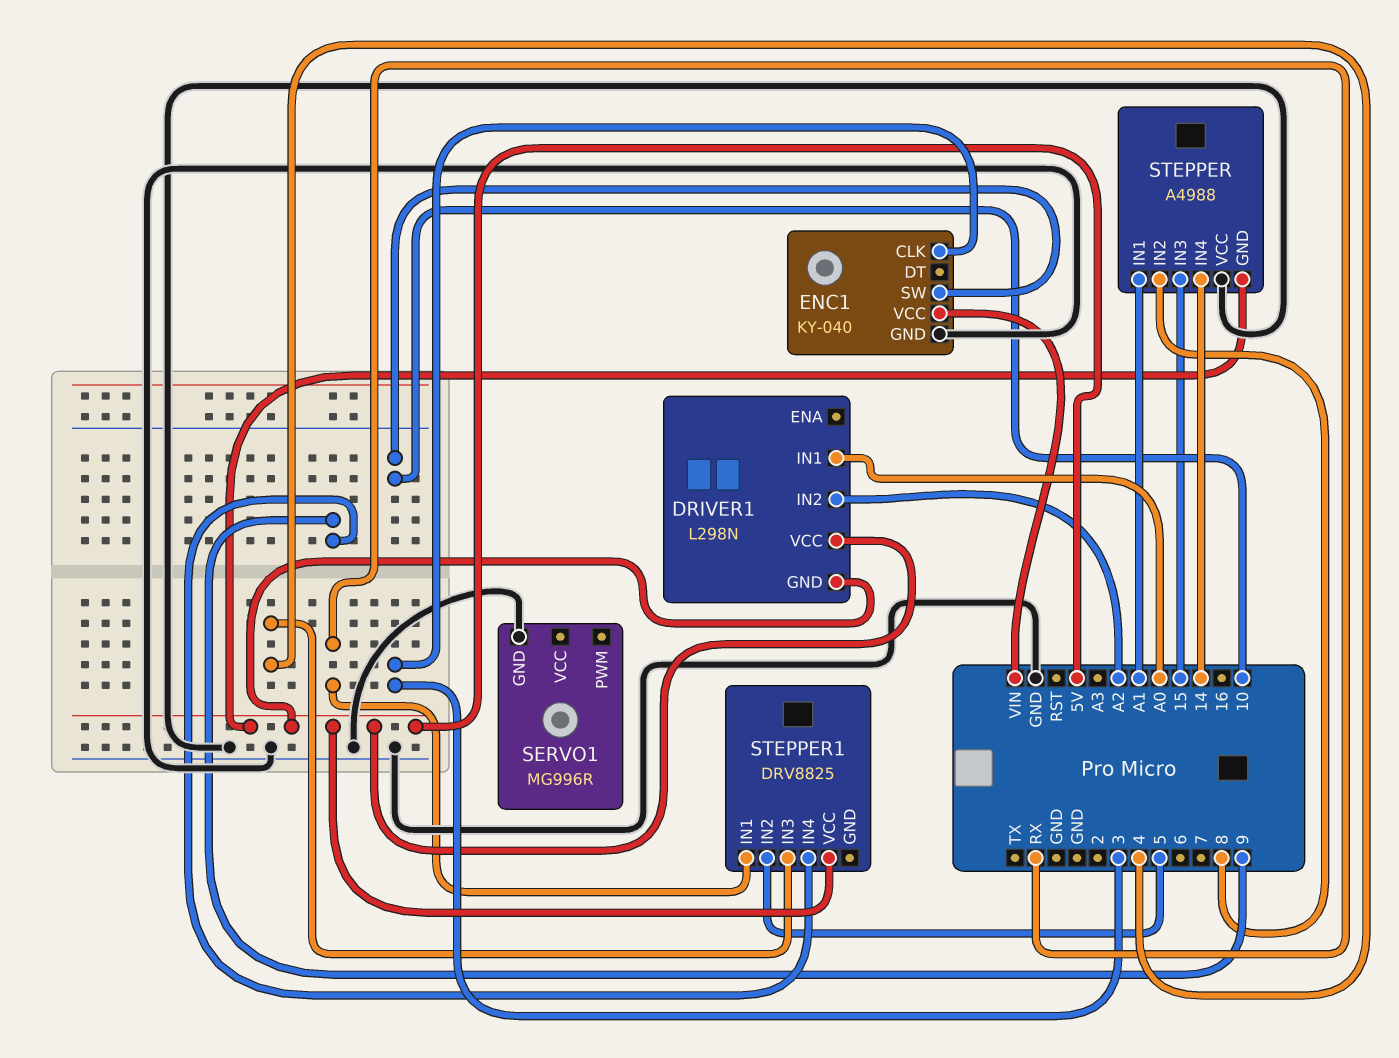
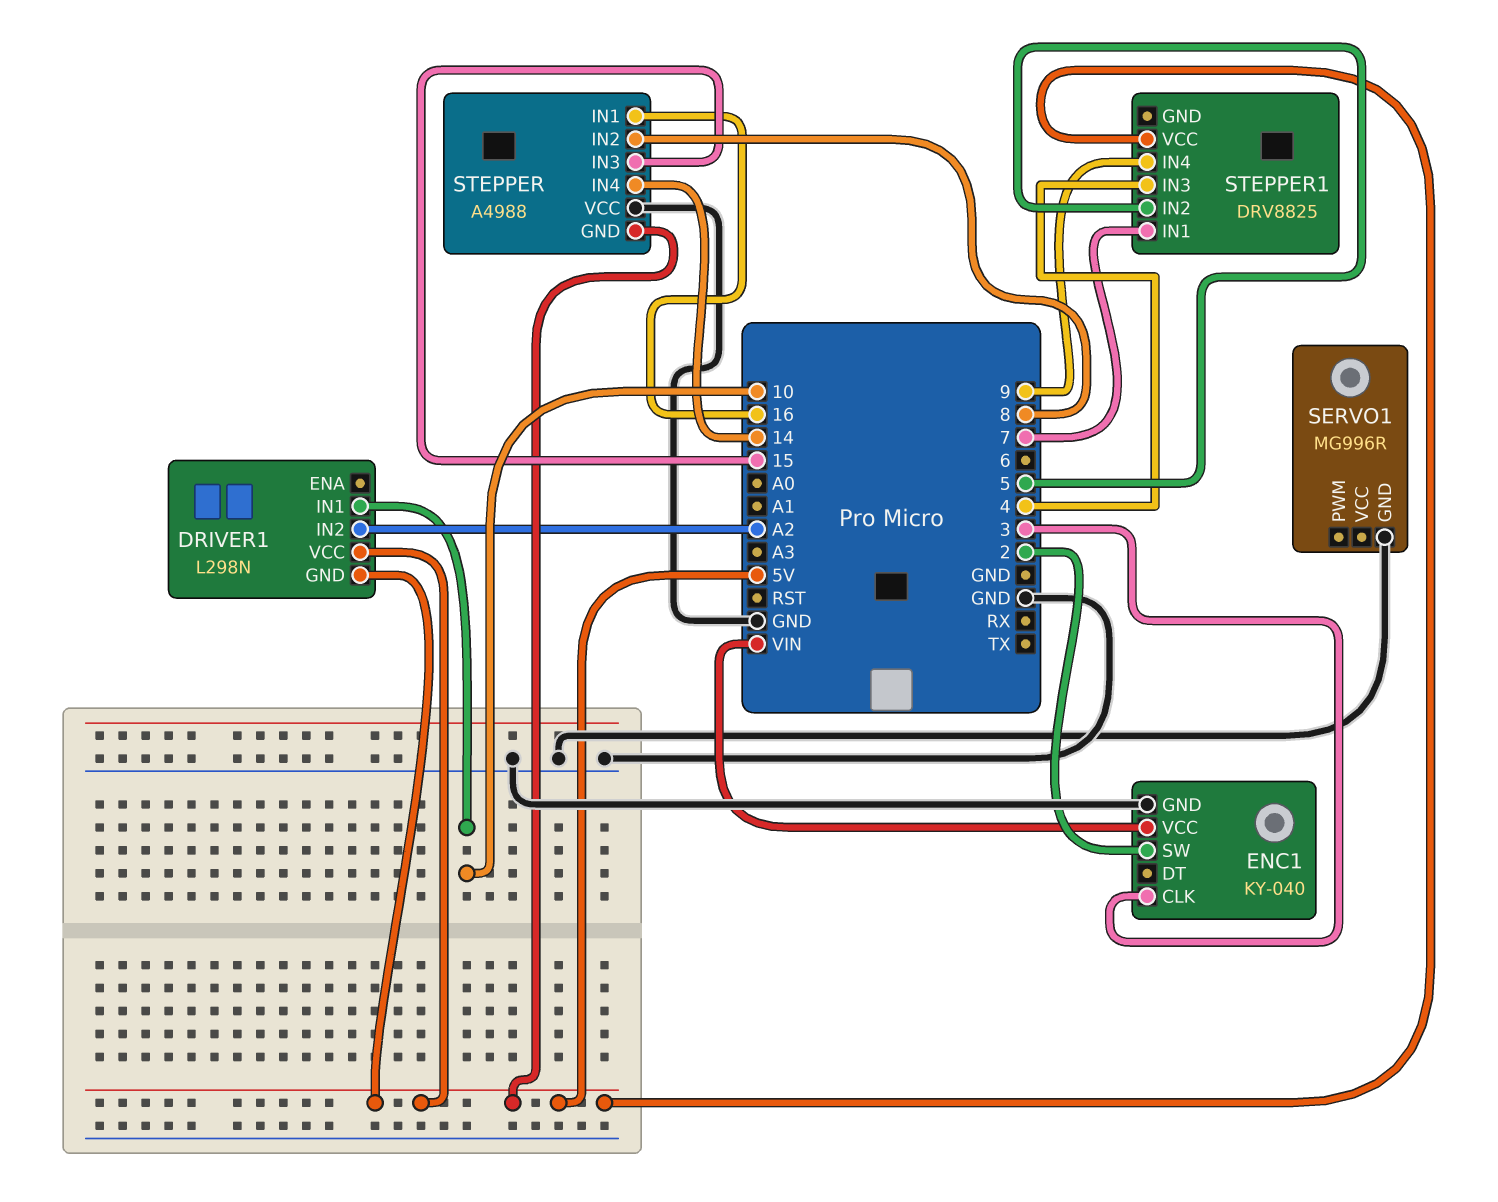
DRIVER1 pin IN1: A0 -> 10
ENC1 pin SW: 10 -> 2
STEPPER pin IN1: A1 -> 16
STEPPER1 pin IN1: RX -> 7

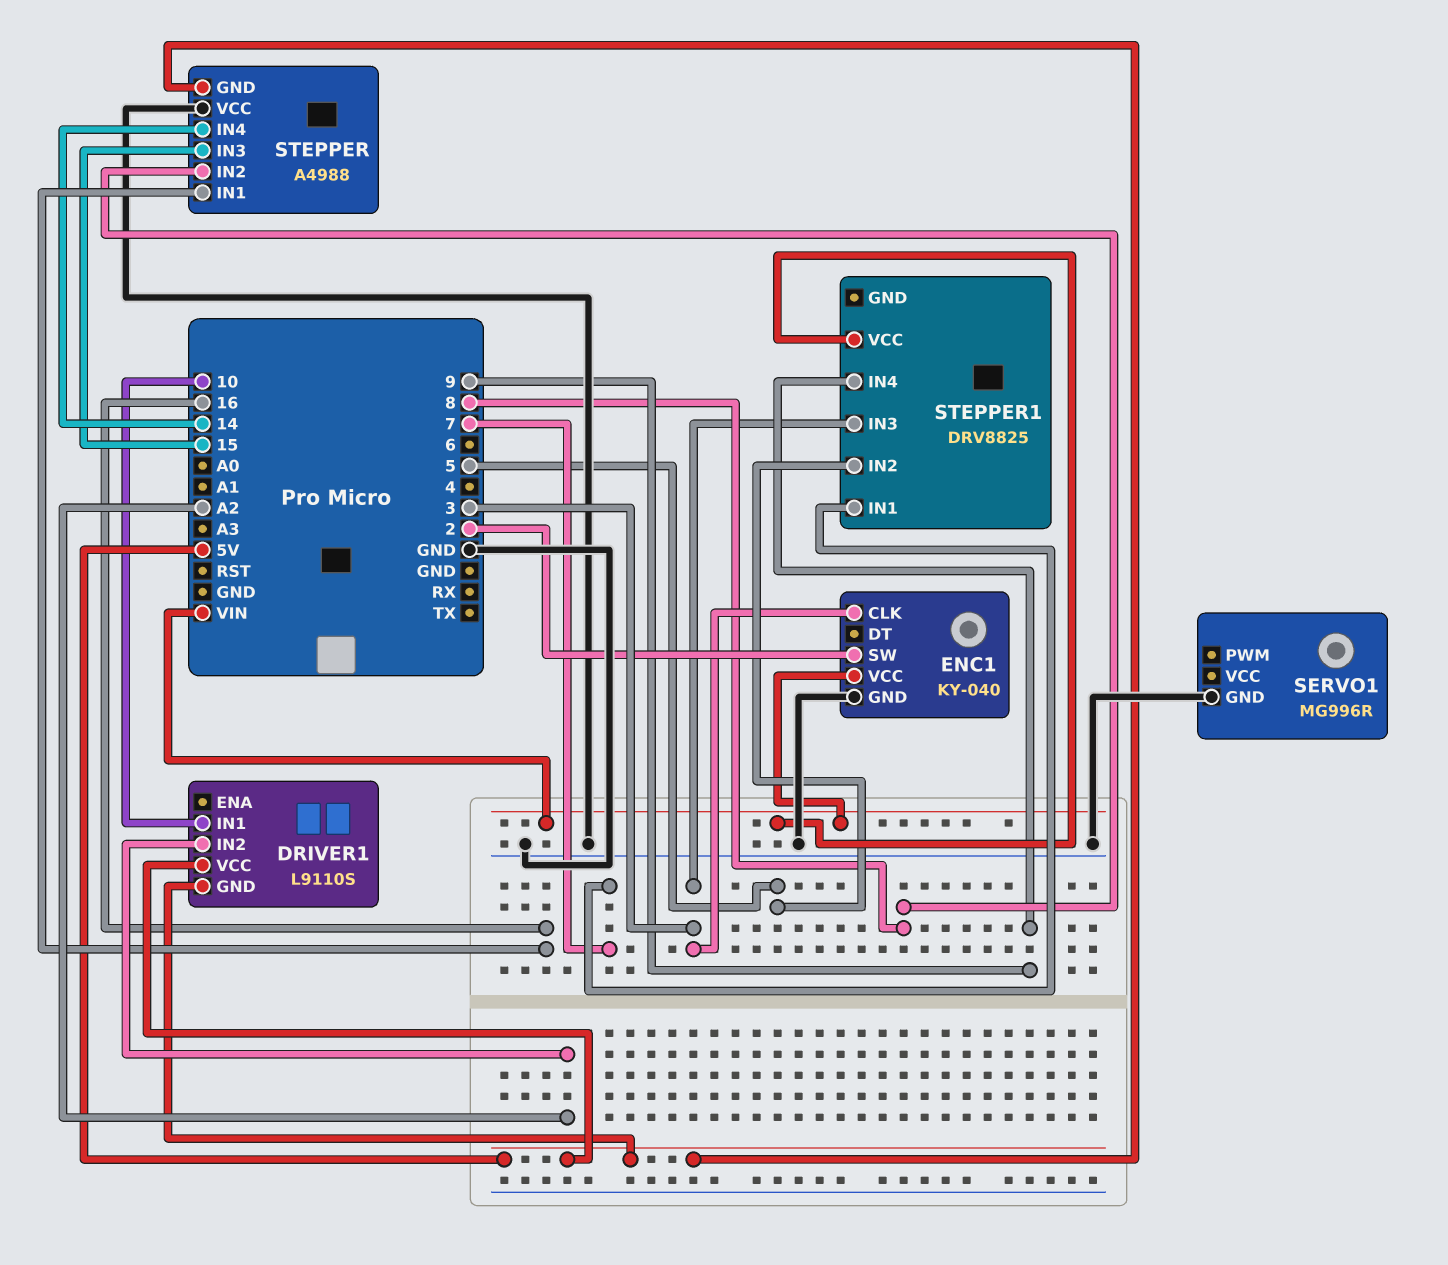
DRIVER1: L298N -> L9110S
STEPPER1 pin IN3: 4 -> 3
STEPPER1 pin VCC: 5V -> VIN

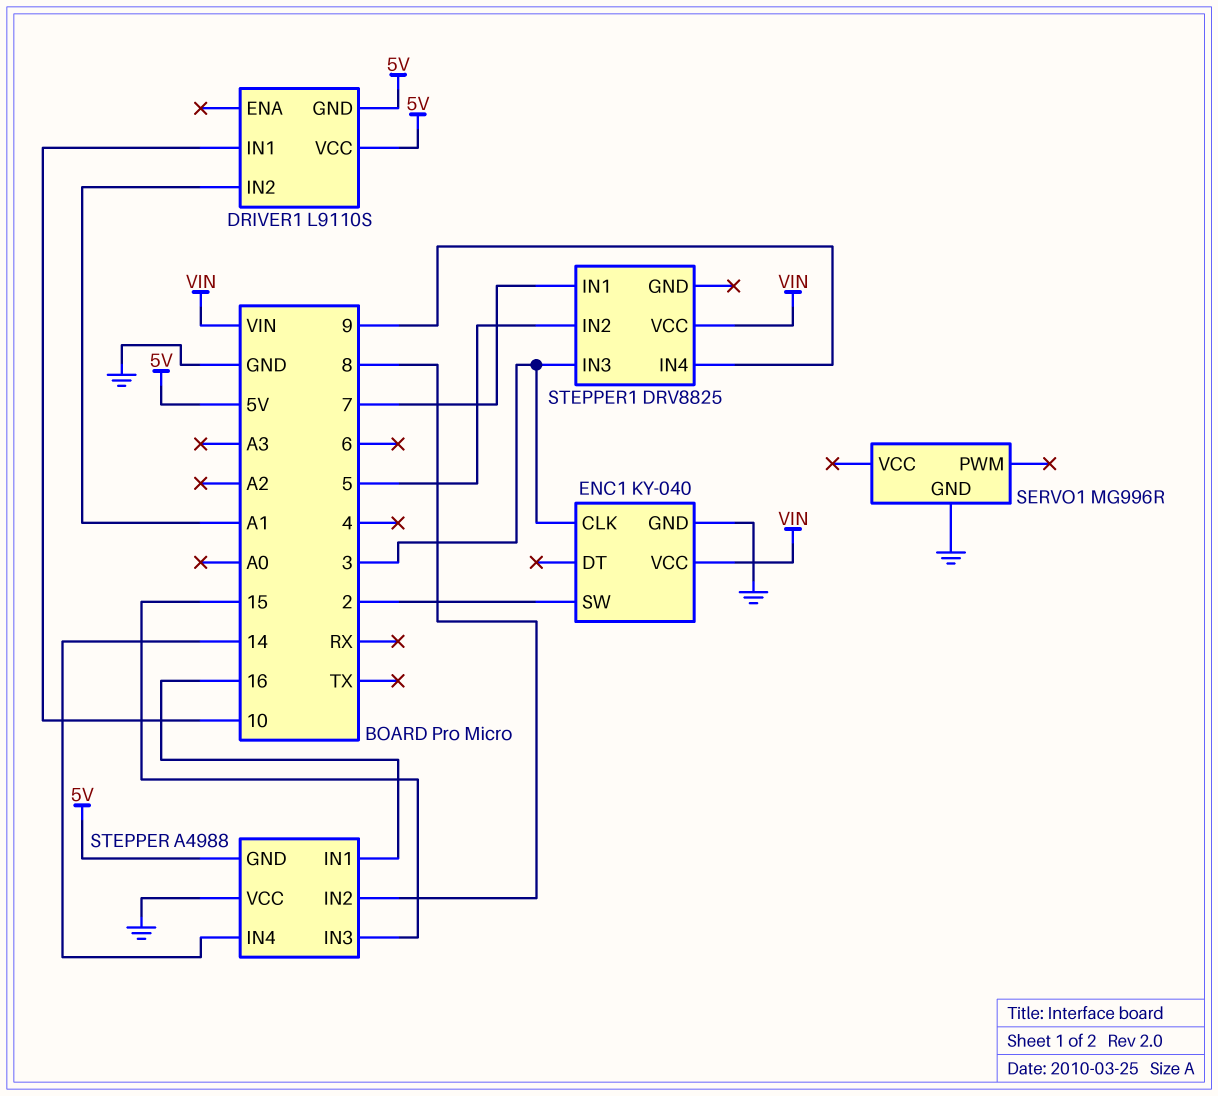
DRIVER1 pin IN2: A2 -> A1

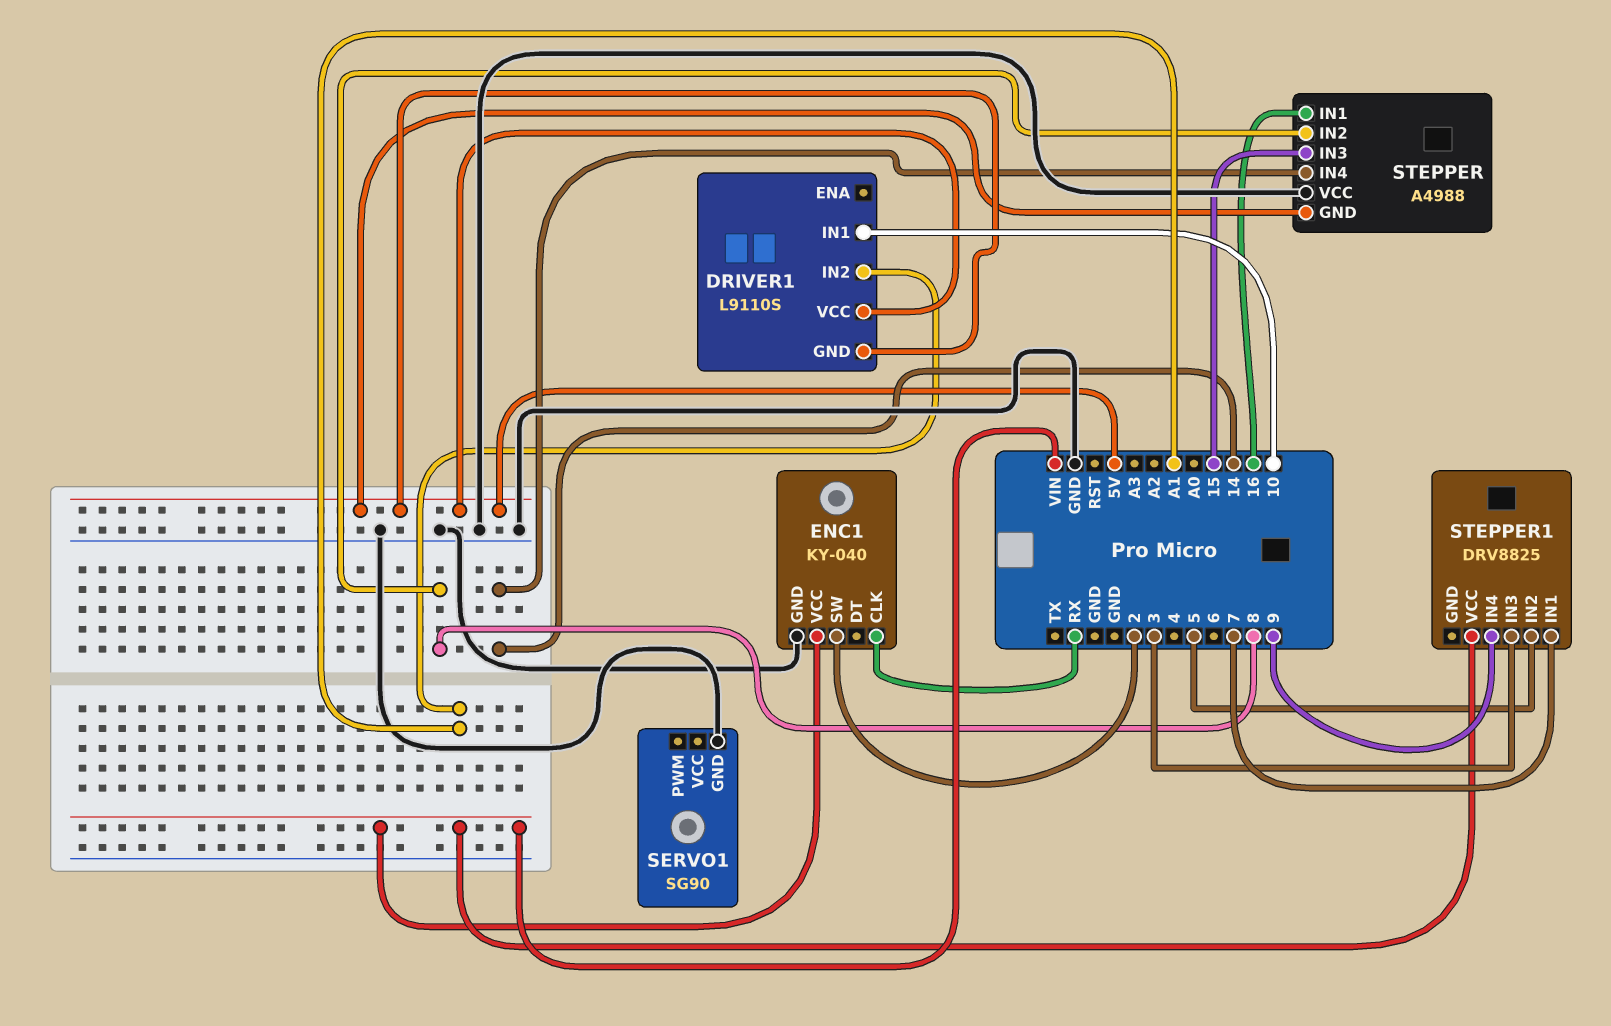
ENC1 pin CLK: 3 -> RX
SERVO1: MG996R -> SG90

